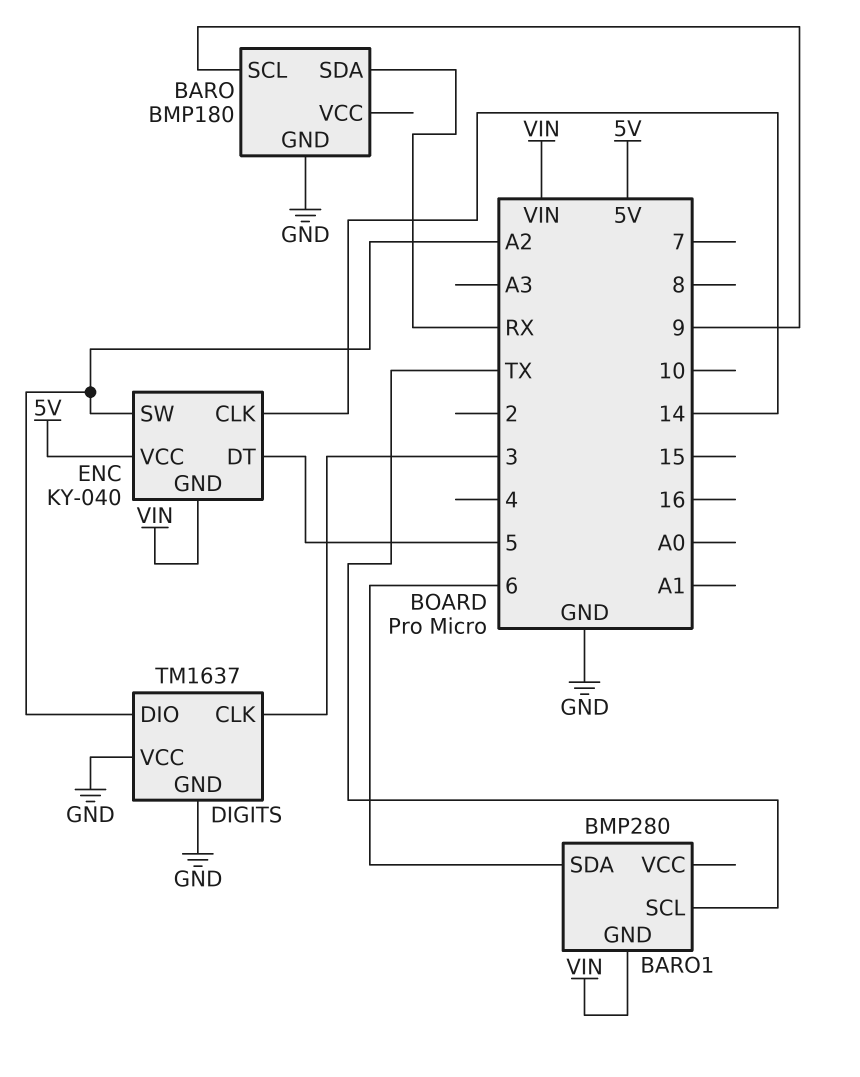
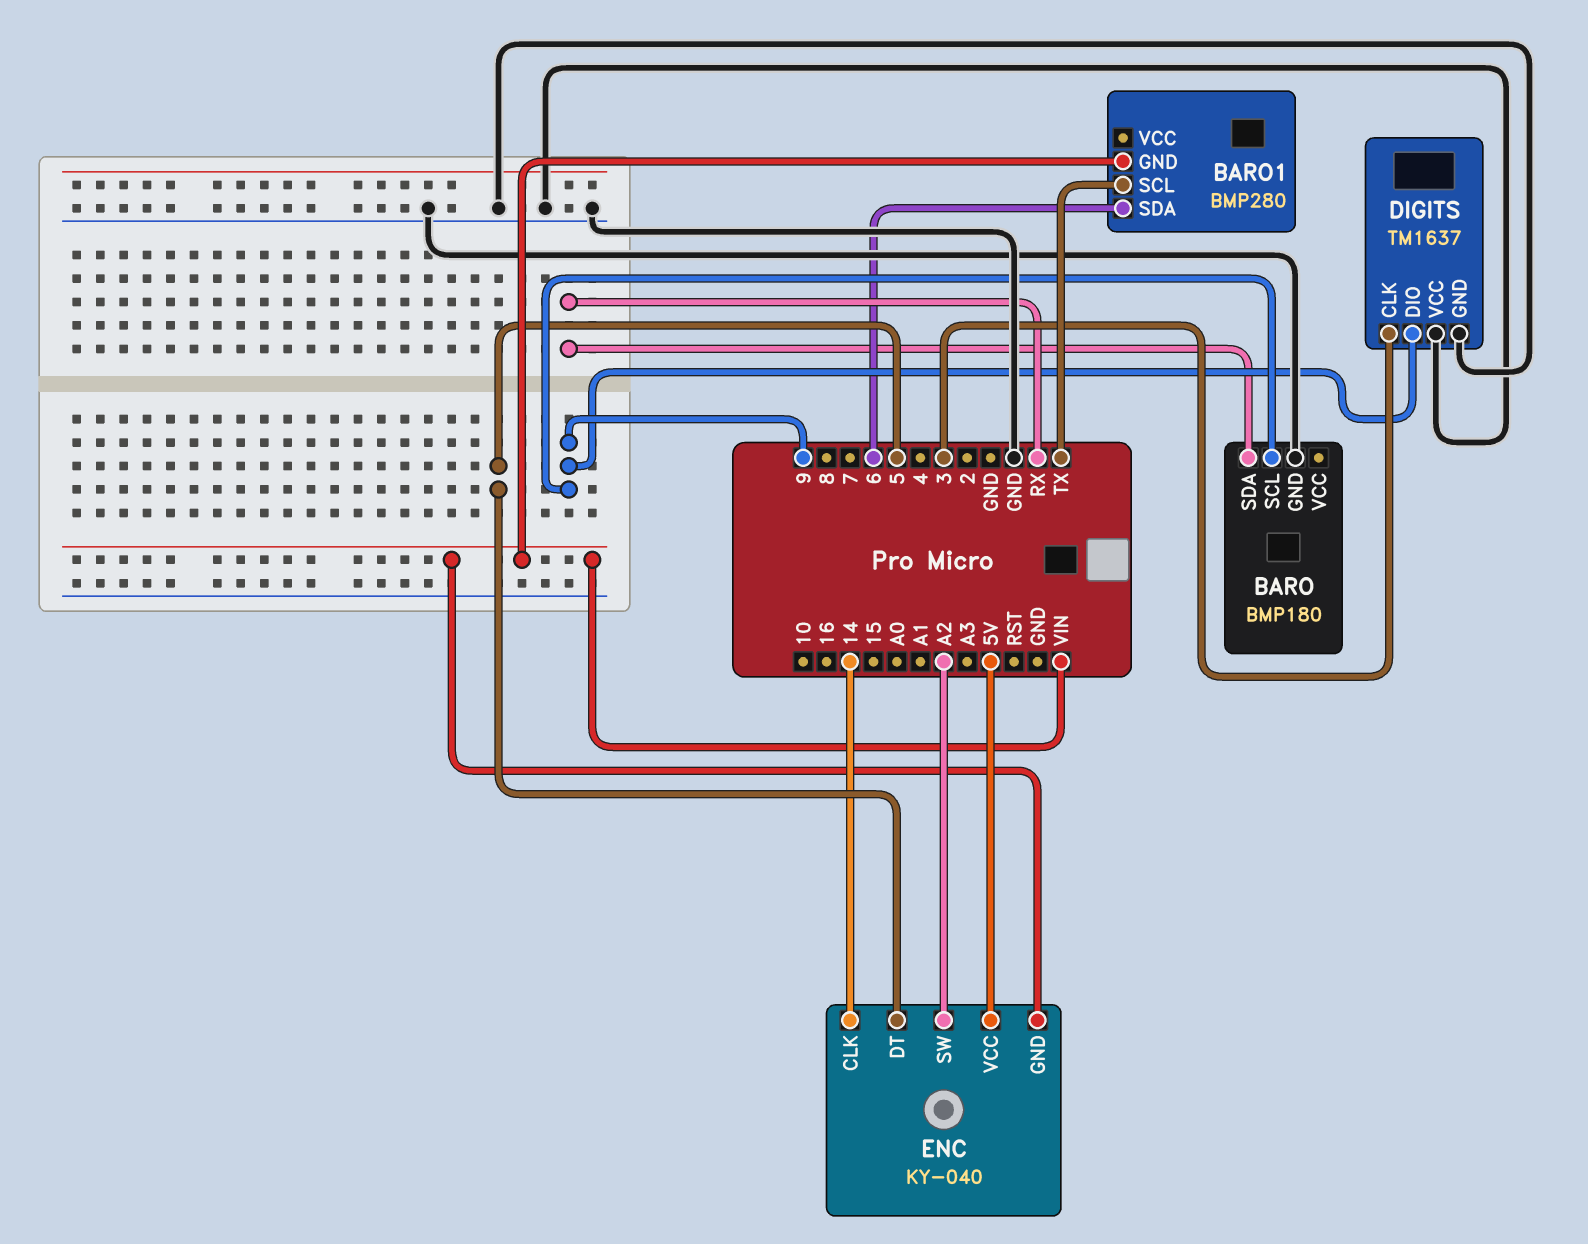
DIGITS pin DIO: A2 -> 9

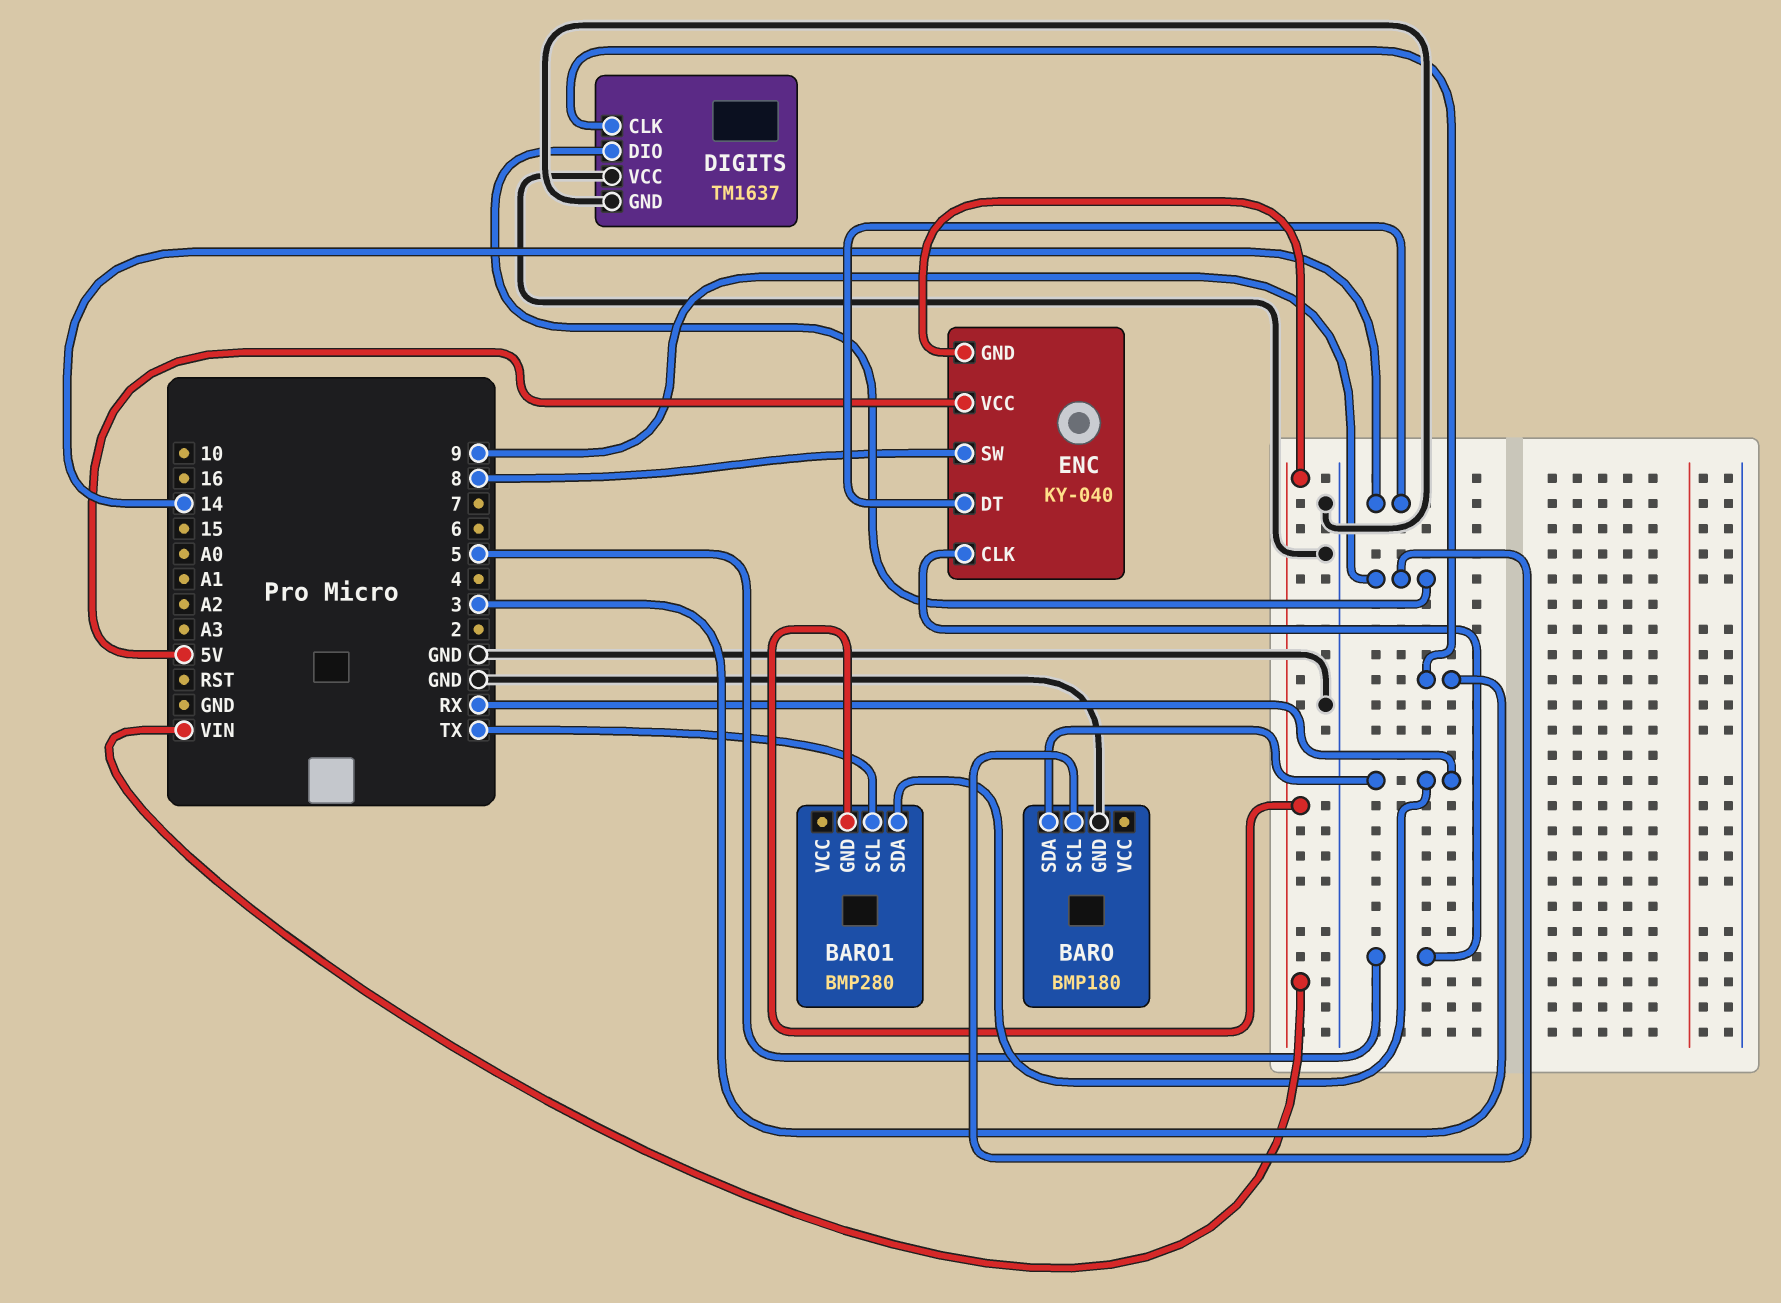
BARO1 pin SDA: 6 -> RX
ENC pin CLK: 14 -> 5
ENC pin DT: 5 -> 14
ENC pin SW: A2 -> 8

